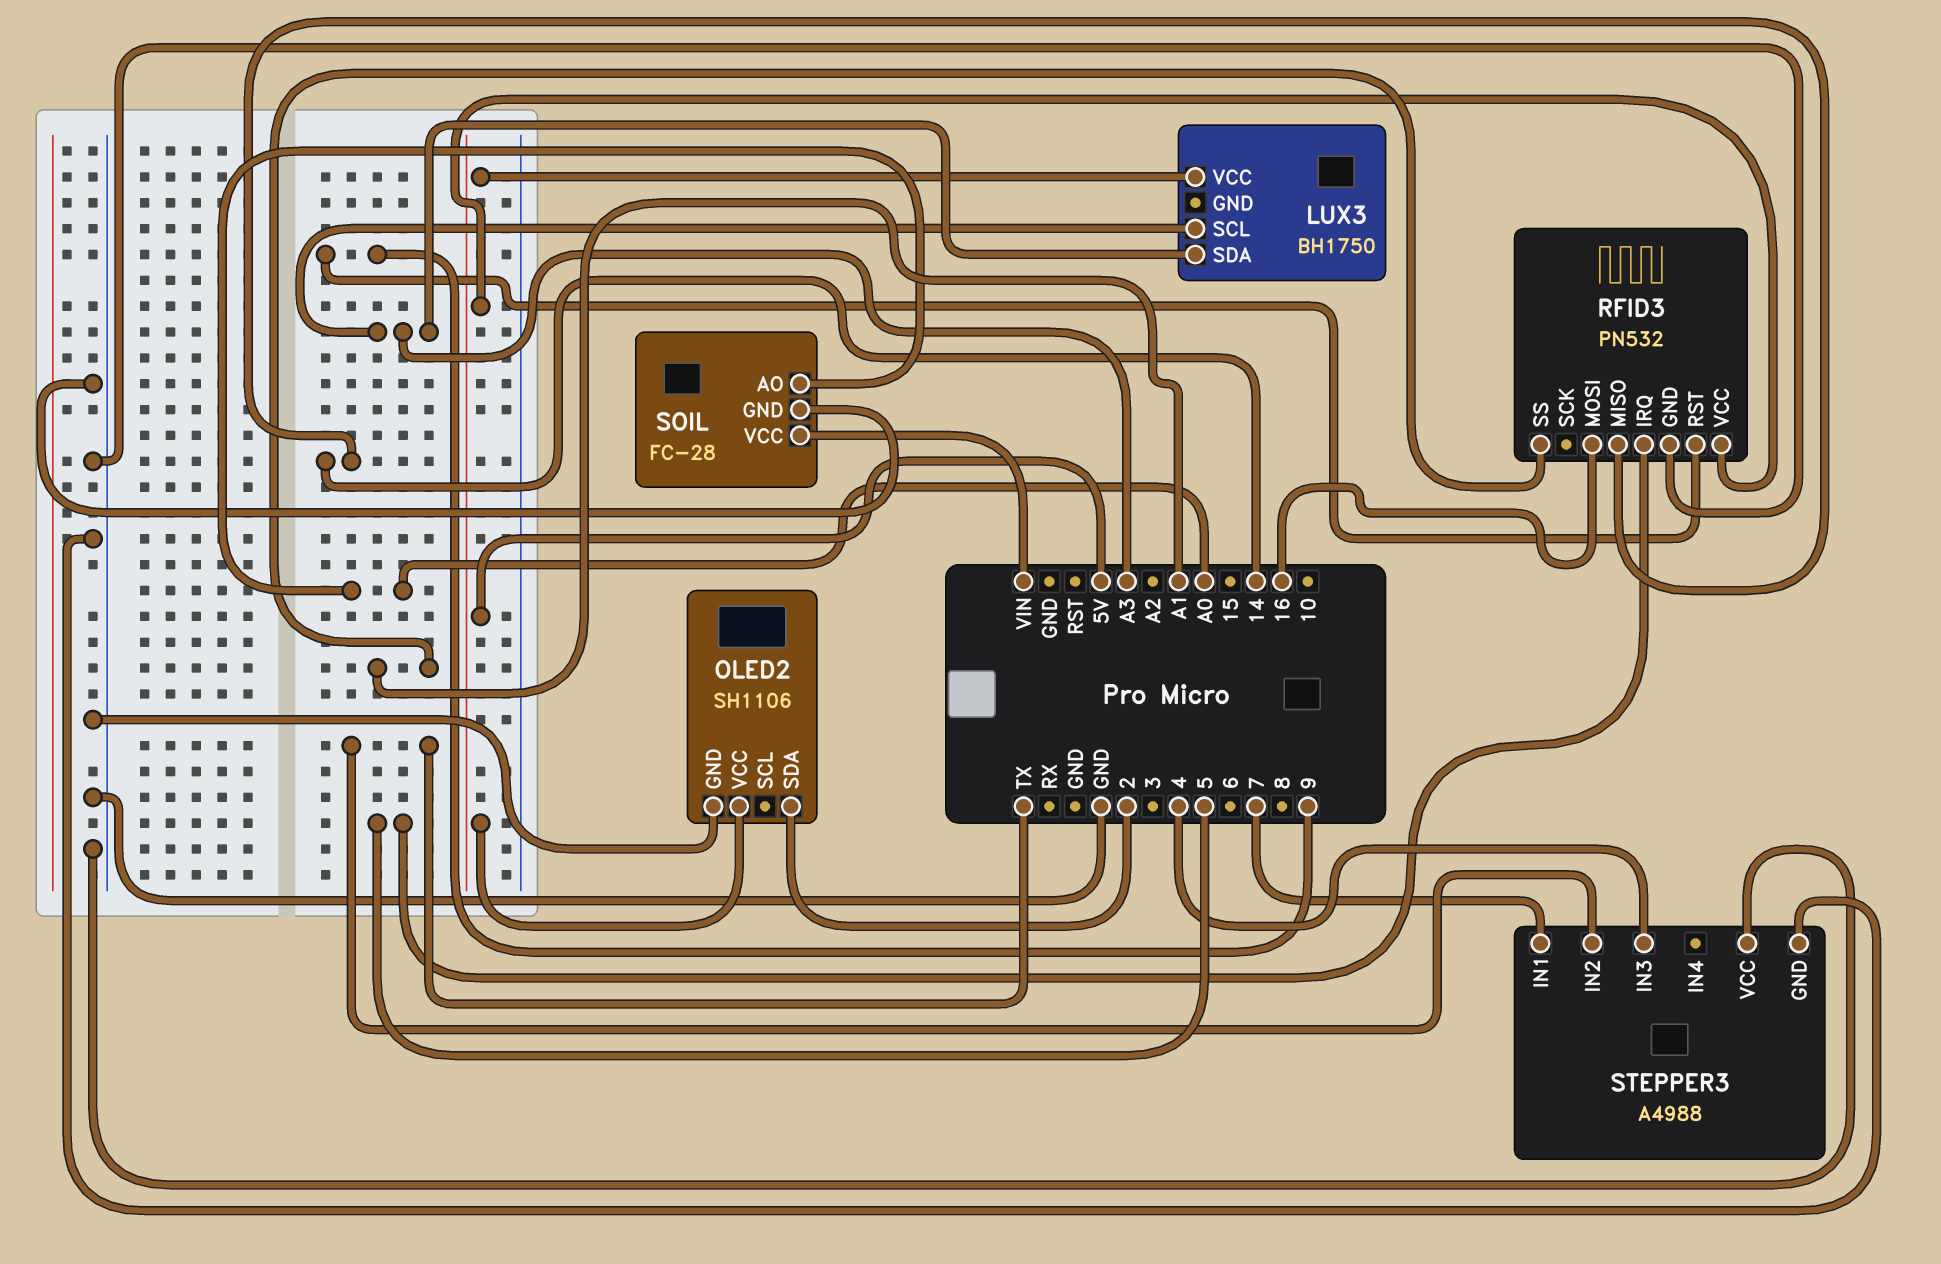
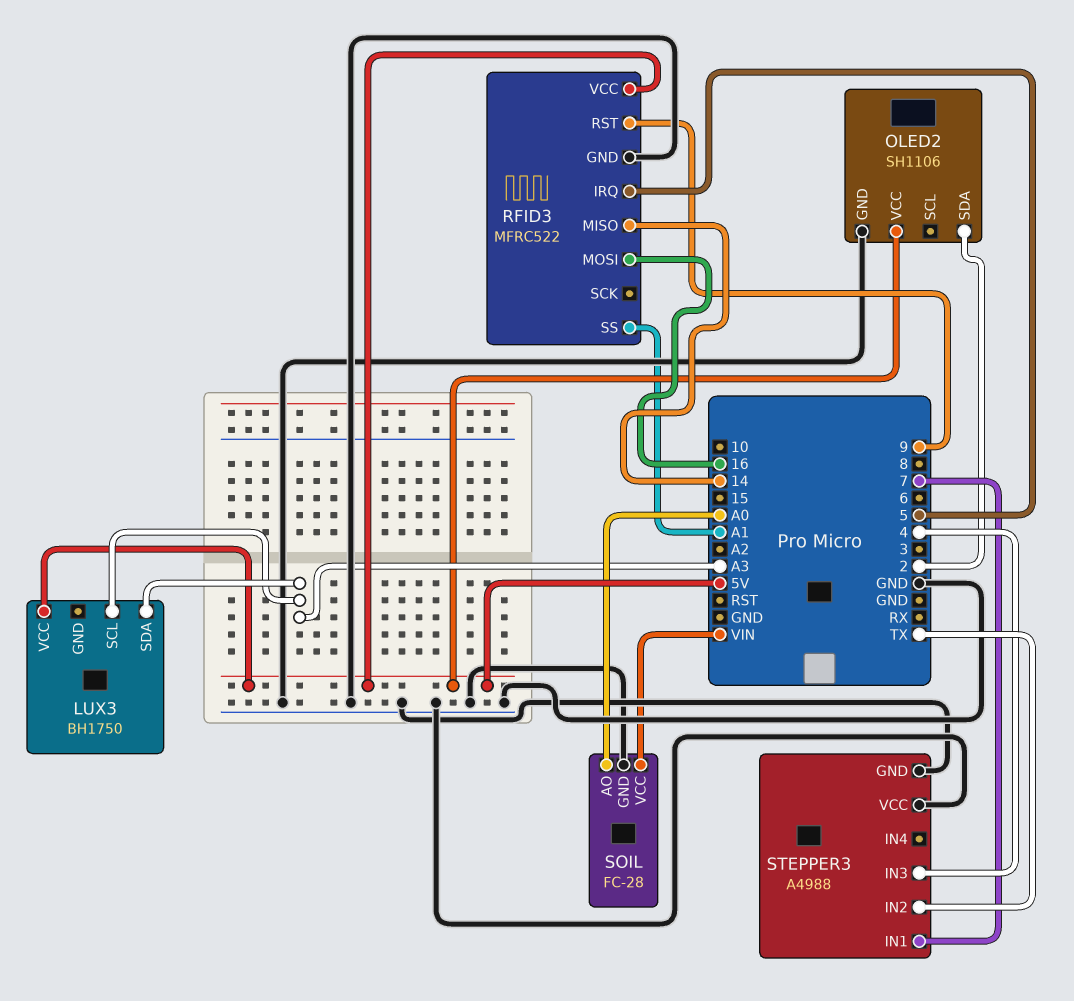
RFID3: PN532 -> MFRC522

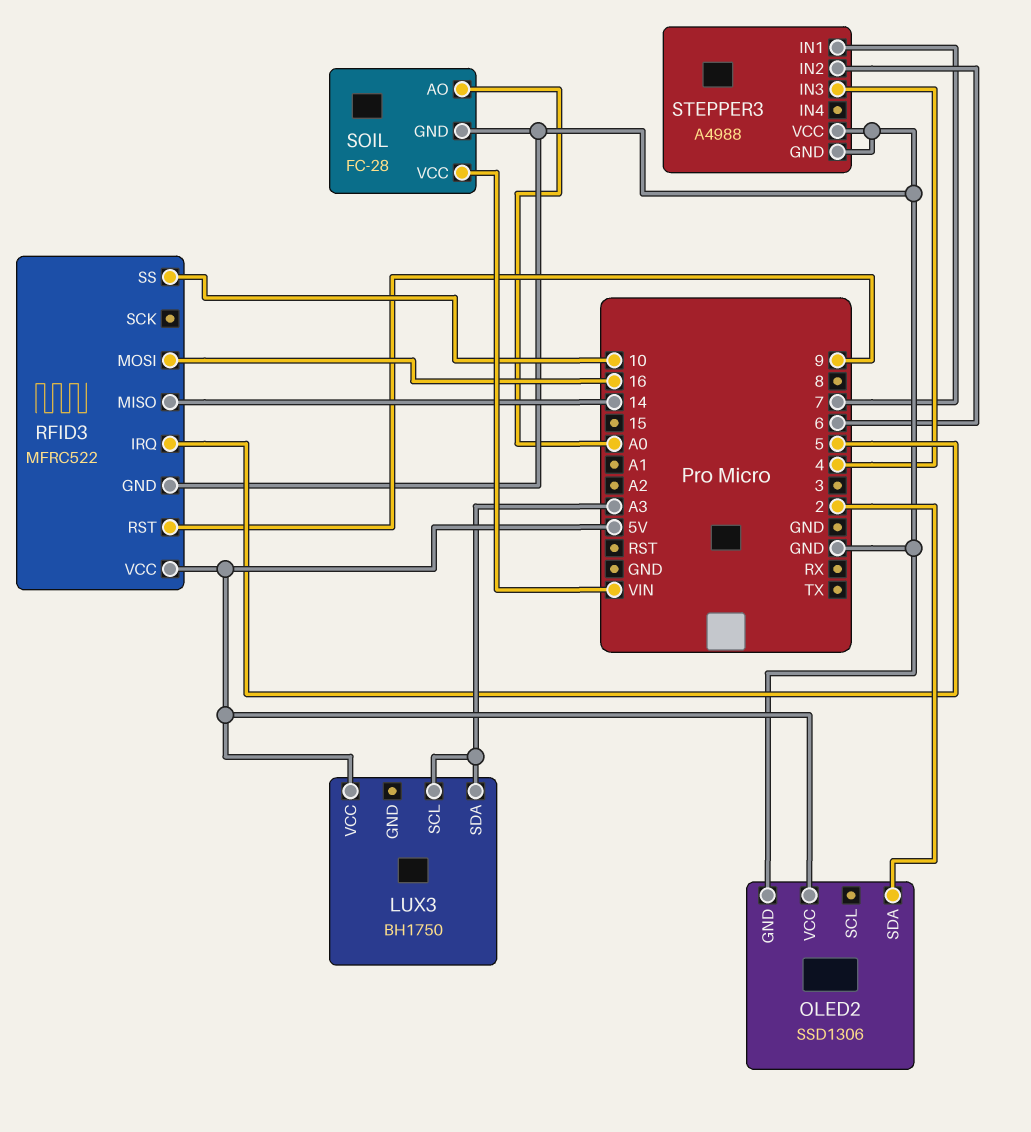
OLED2: SH1106 -> SSD1306
RFID3 pin SS: A1 -> 10
STEPPER3 pin IN2: TX -> 6

